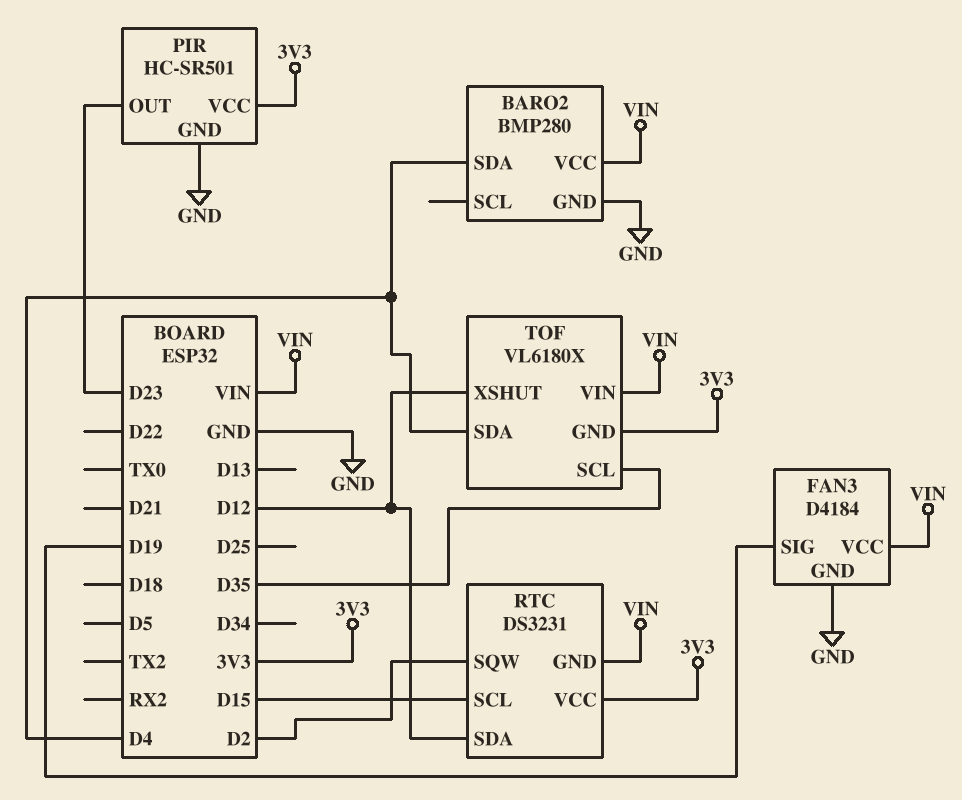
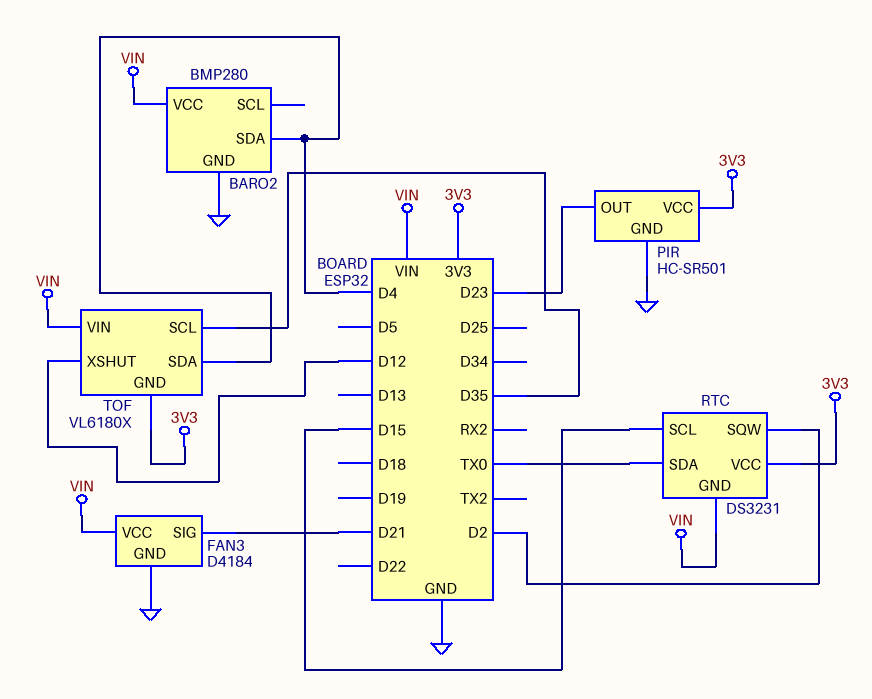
FAN3 pin SIG: D19 -> D21
RTC pin SDA: D12 -> TX0

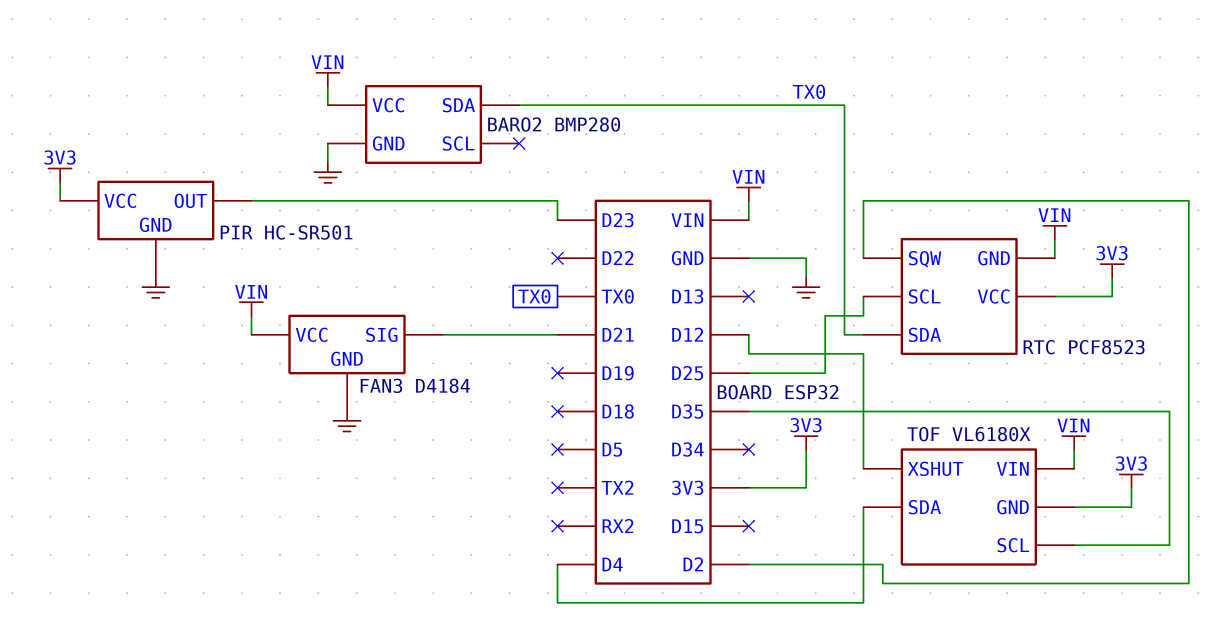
BARO2 pin SDA: D4 -> TX0
RTC: DS3231 -> PCF8523
RTC pin SCL: D15 -> D25

